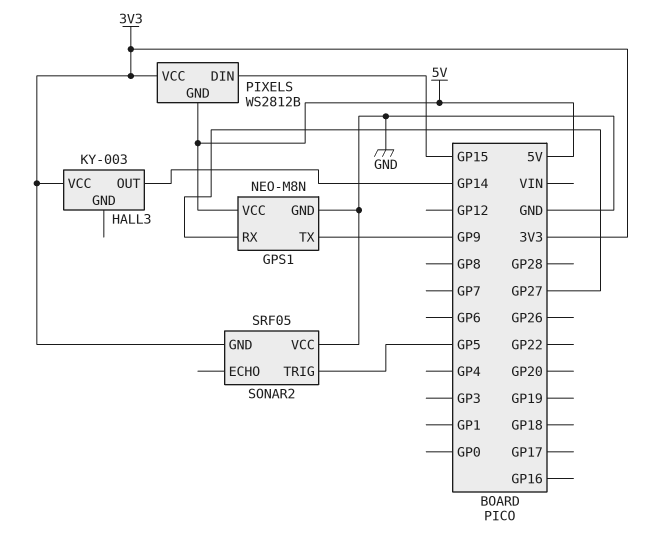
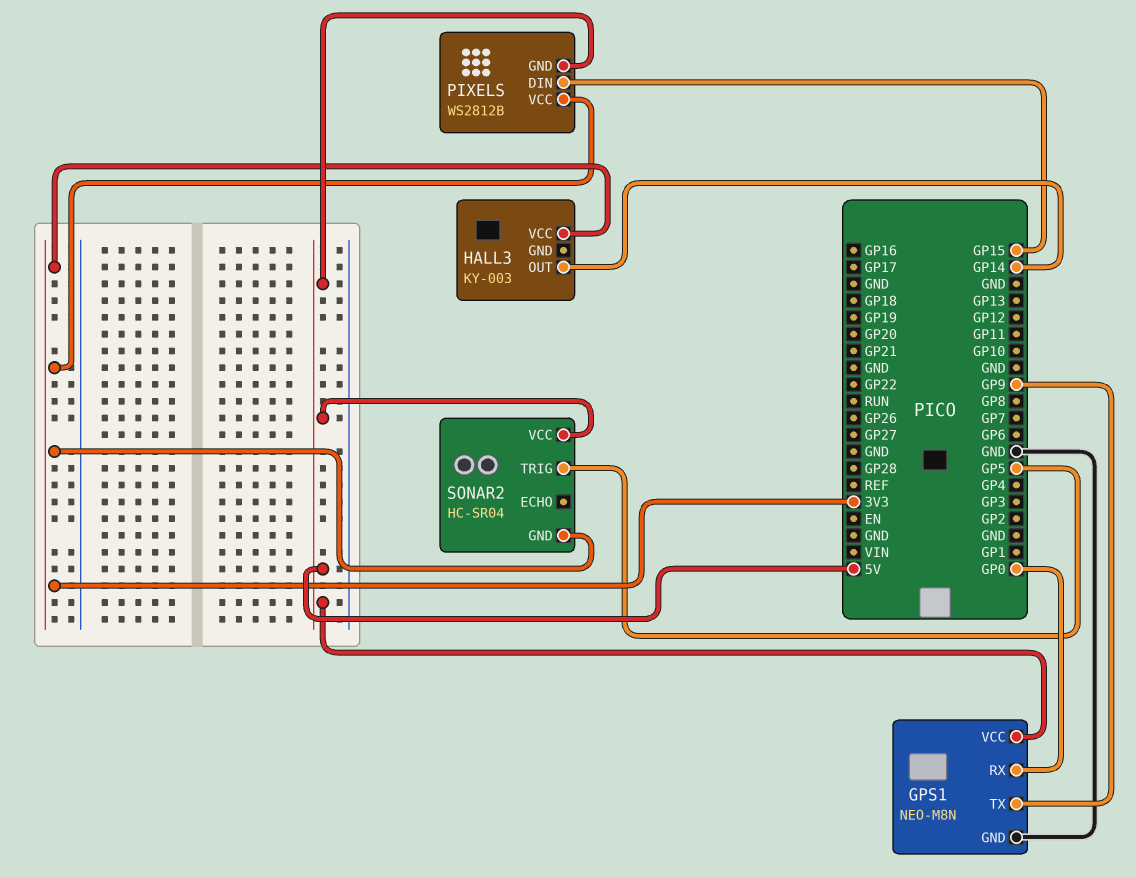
GPS1 pin RX: GP27 -> GP0
SONAR2: SRF05 -> HC-SR04
SONAR2 pin VCC: GND -> 5V

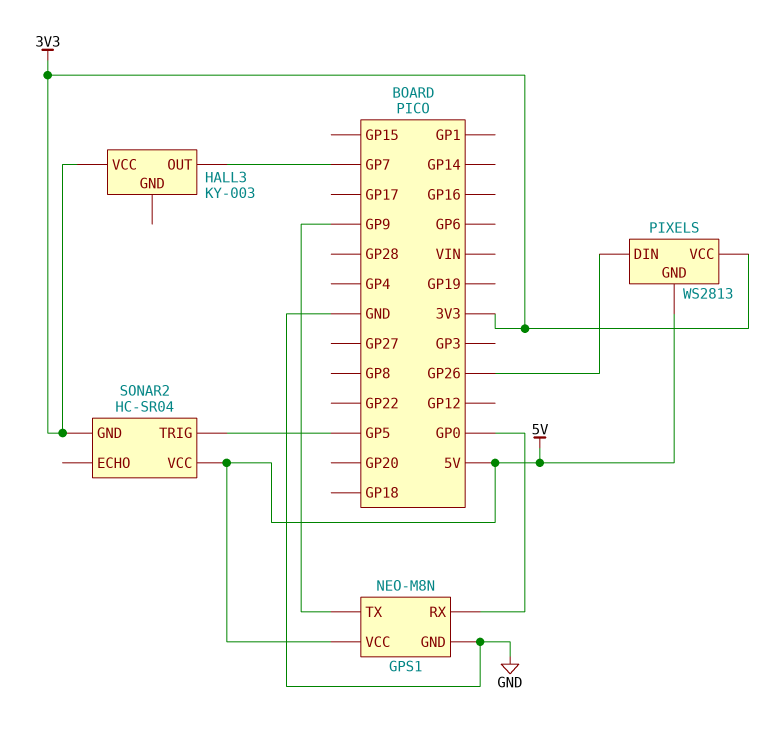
HALL3 pin OUT: GP14 -> GP7
PIXELS: WS2812B -> WS2813
PIXELS pin DIN: GP15 -> GP26

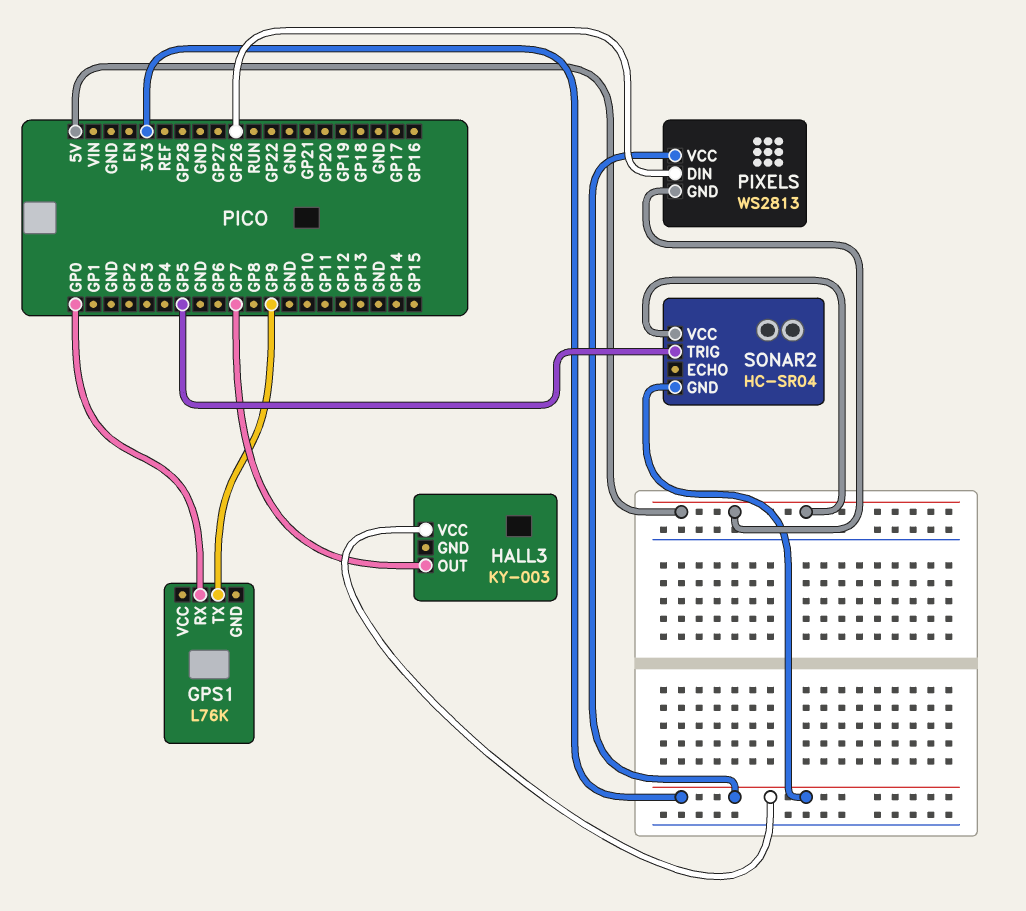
GPS1: NEO-M8N -> L76K
GPS1 pin GND: GND -> none
GPS1 pin VCC: 5V -> none

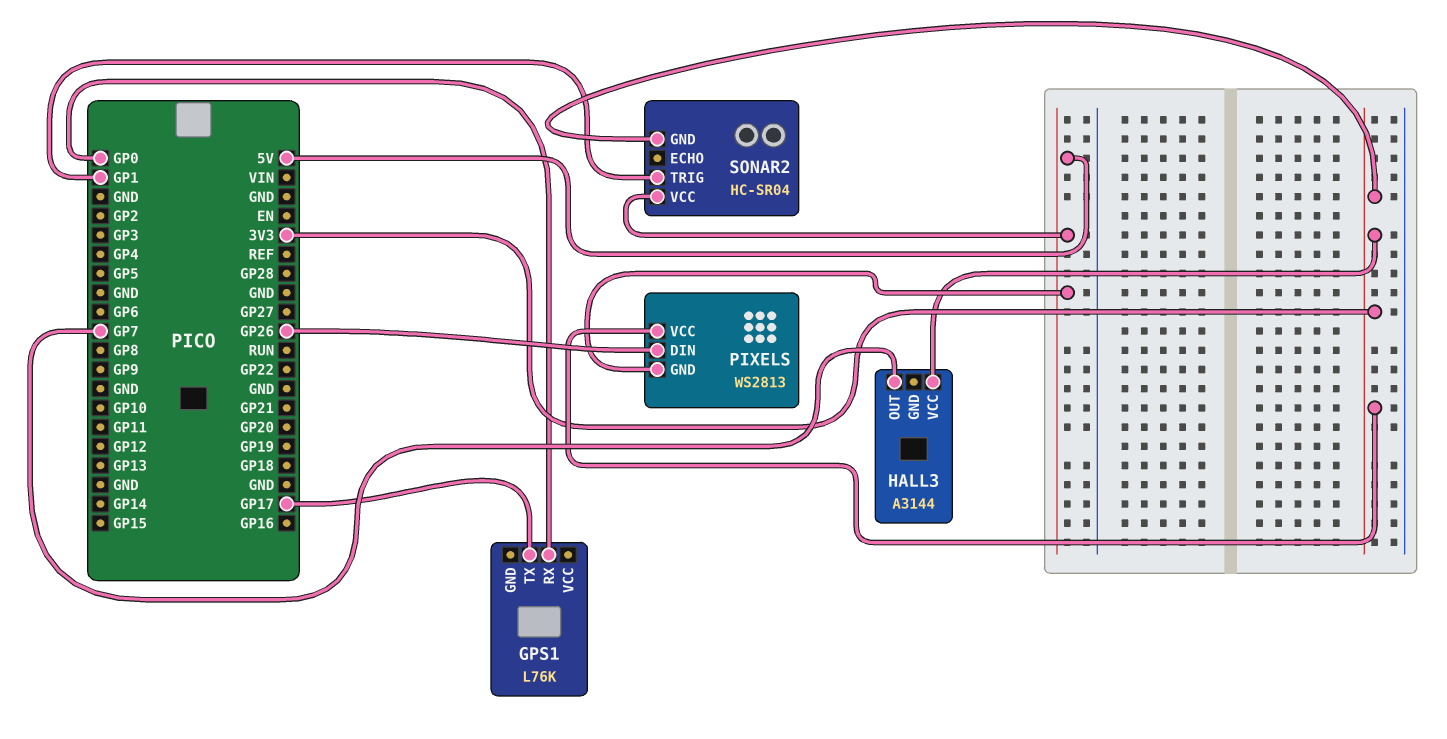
GPS1 pin TX: GP9 -> GP17
HALL3: KY-003 -> A3144
SONAR2 pin TRIG: GP5 -> GP1

